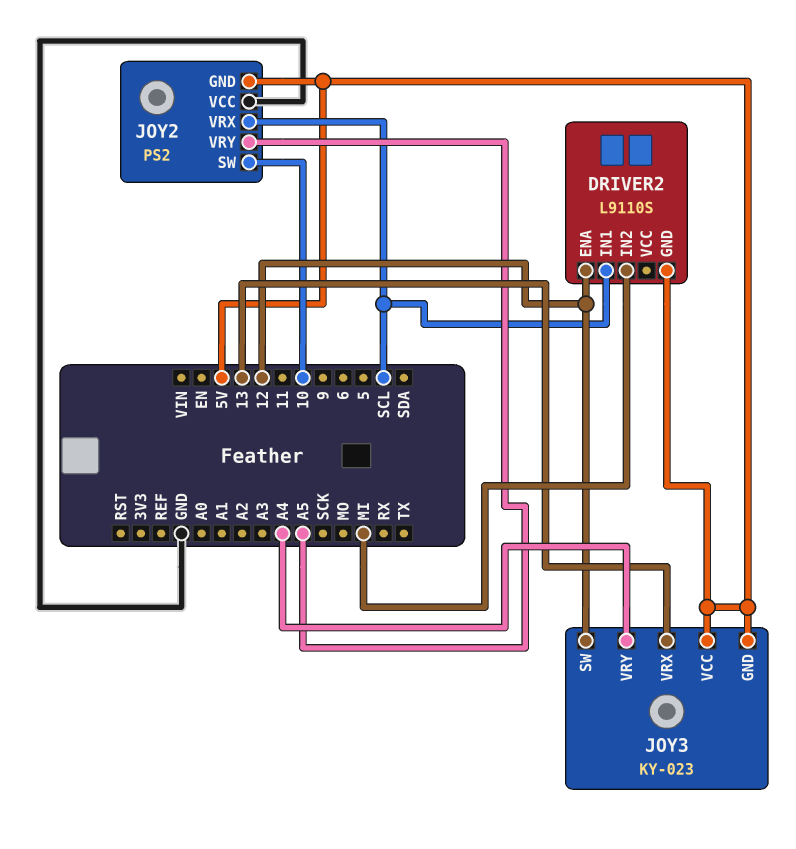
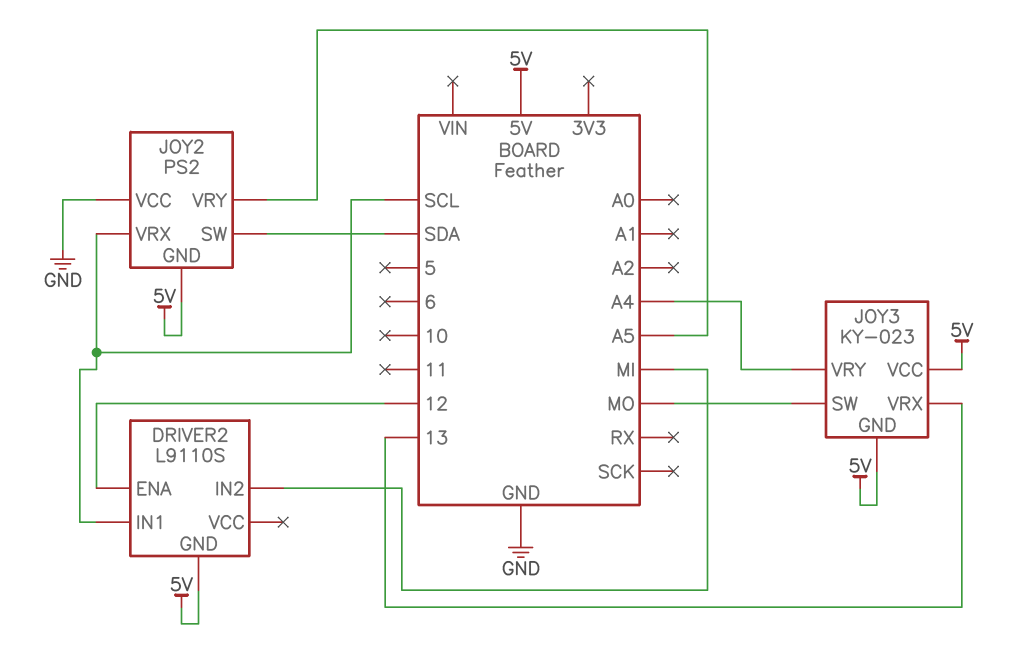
JOY2 pin SW: 10 -> SDA
JOY3 pin SW: 12 -> MO

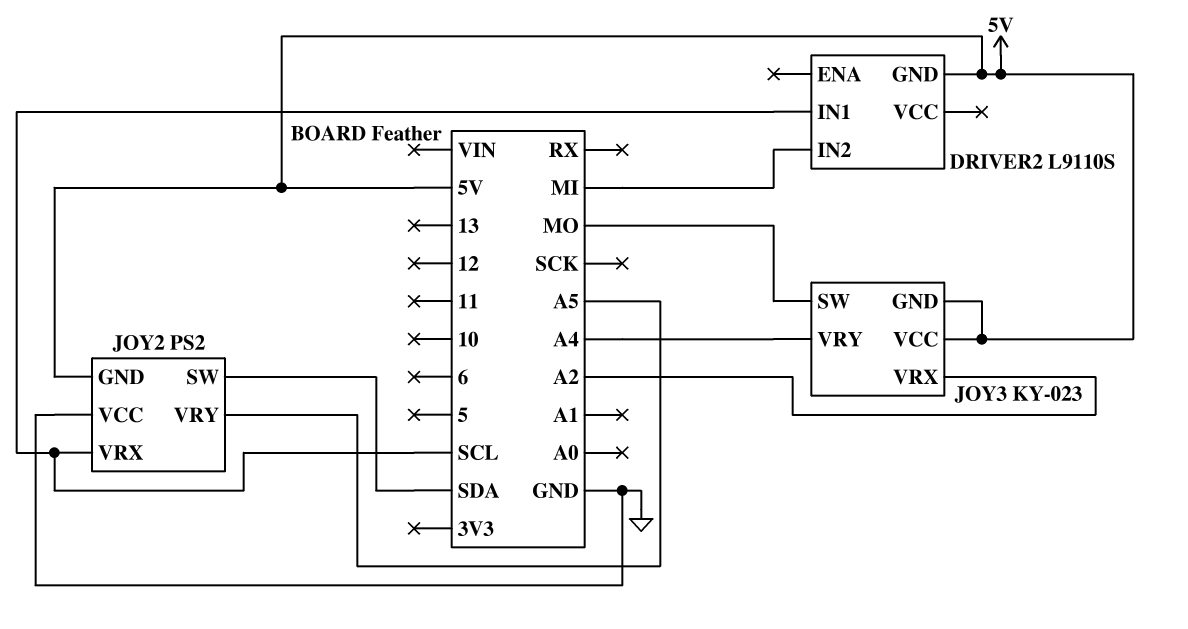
DRIVER2 pin ENA: 12 -> none
JOY3 pin VRX: 13 -> A2

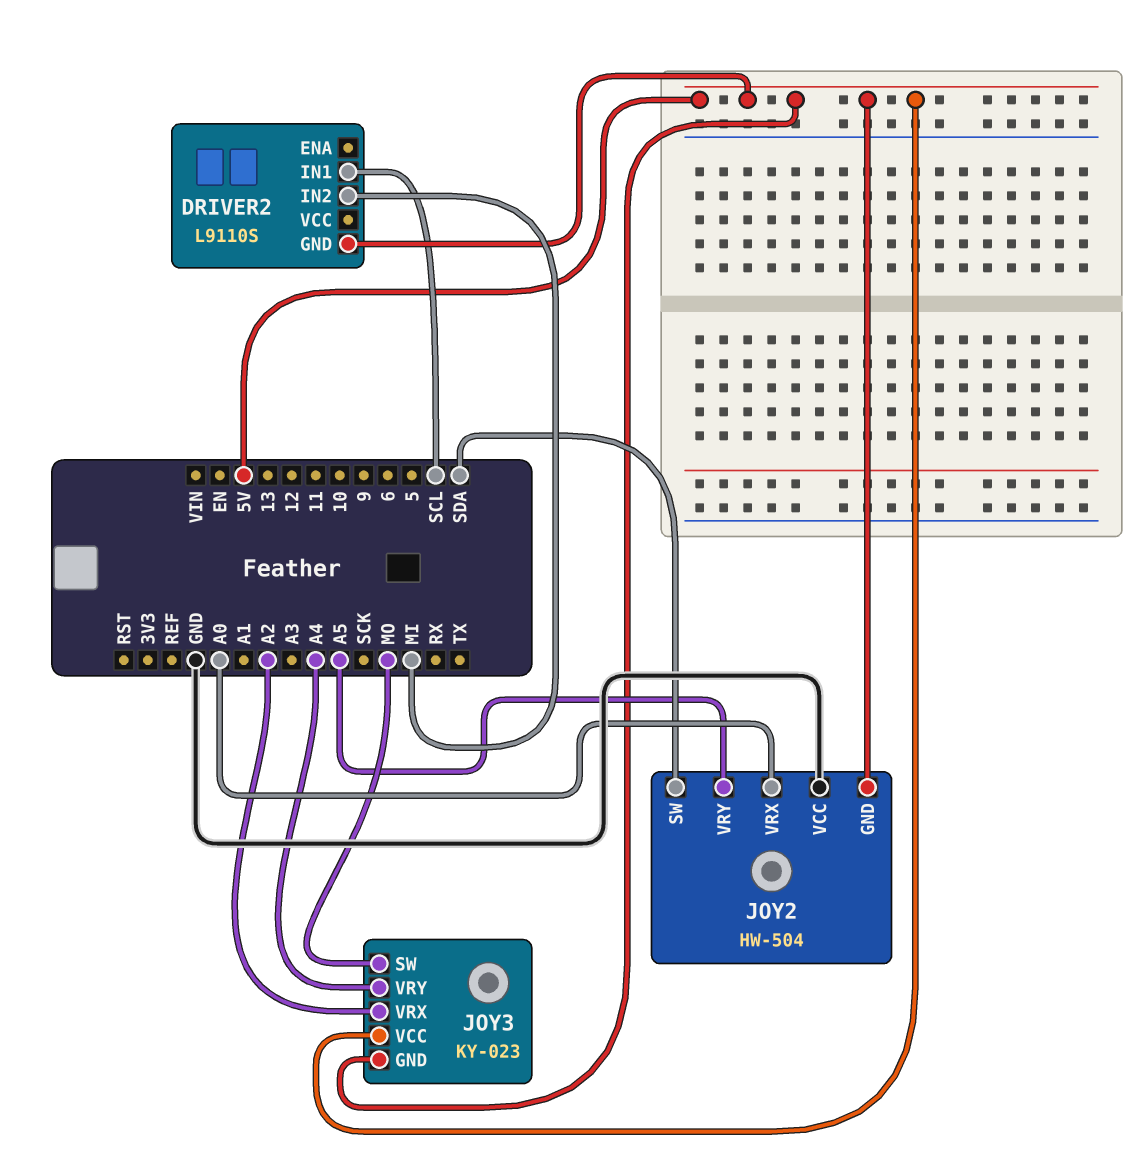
JOY2: PS2 -> HW-504
JOY2 pin VRX: SCL -> A0

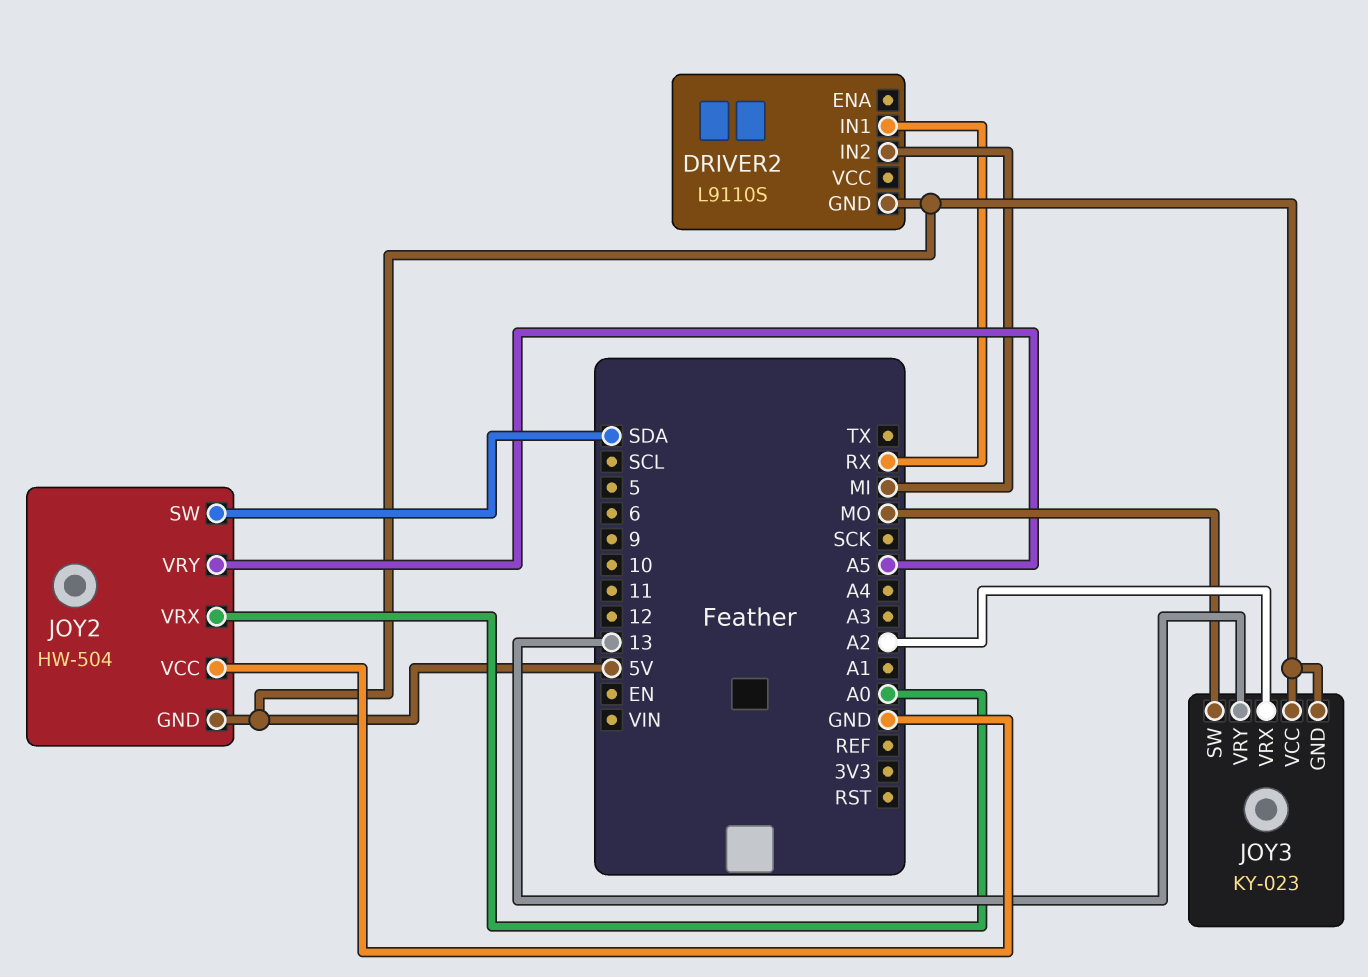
DRIVER2 pin IN1: SCL -> RX
JOY3 pin VRY: A4 -> 13

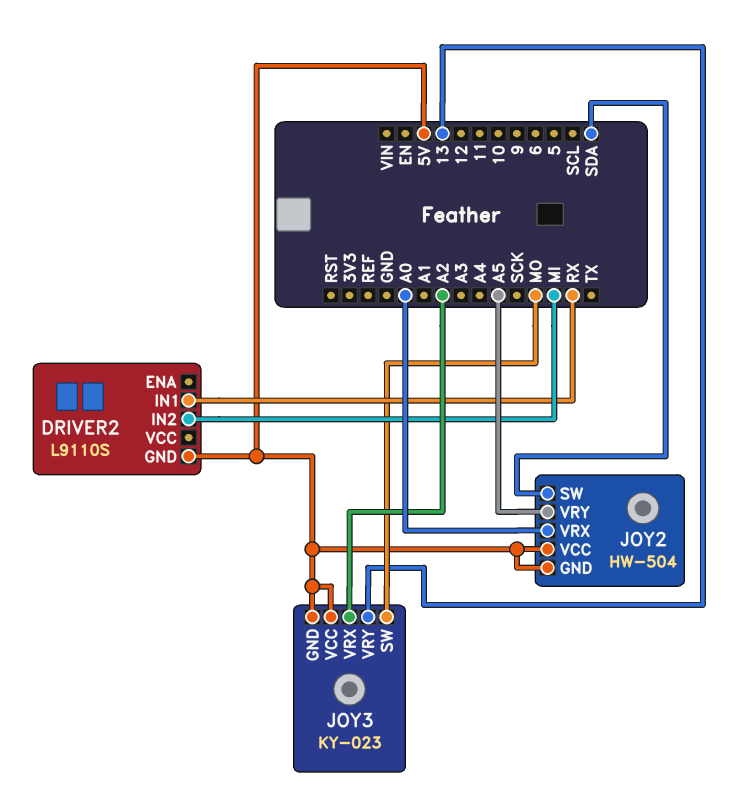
JOY2 pin VCC: GND -> 5V

